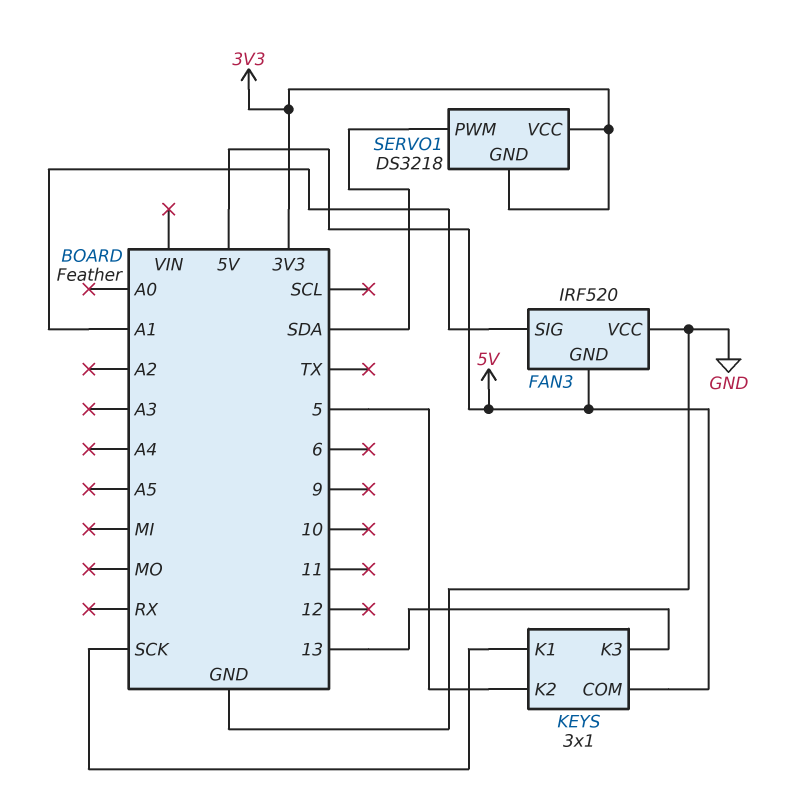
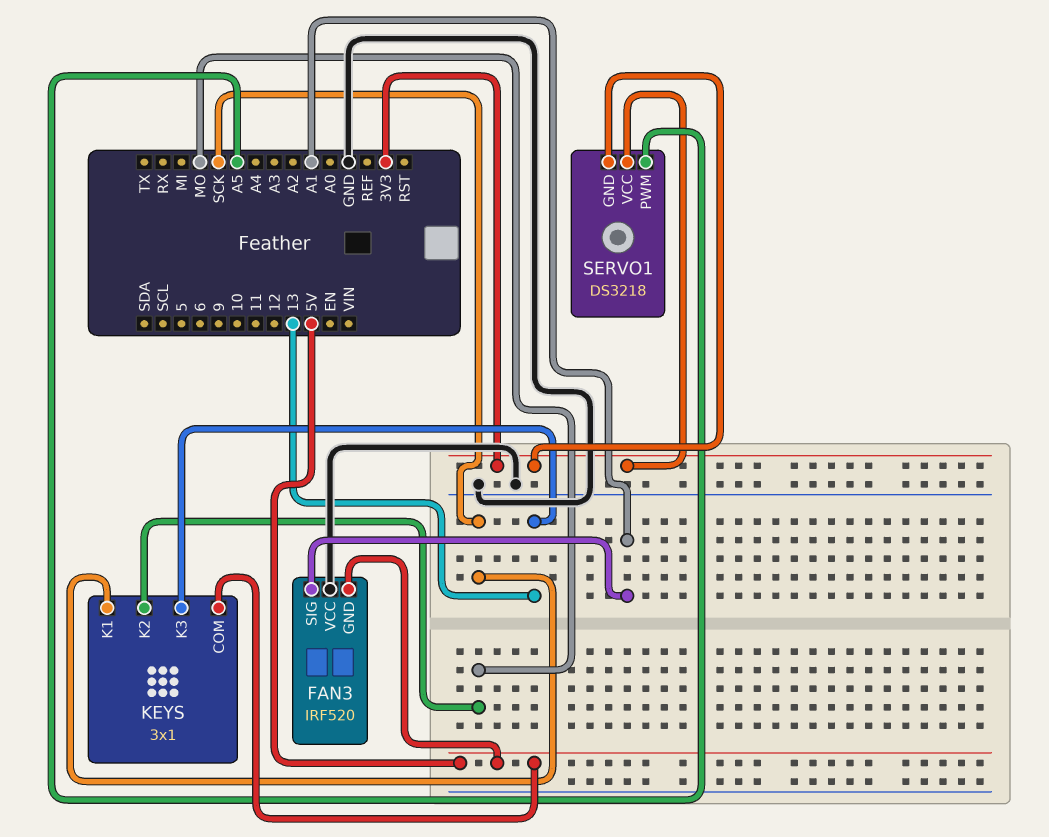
KEYS pin K2: 5 -> MO
SERVO1 pin PWM: SDA -> A5

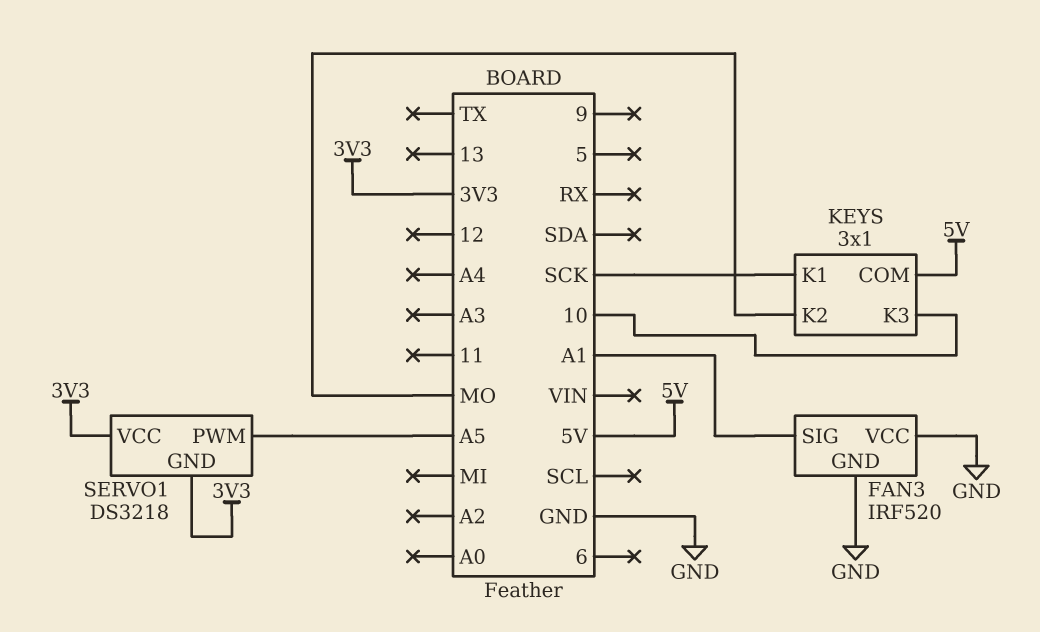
FAN3 pin GND: 5V -> GND
KEYS pin K3: 13 -> 10

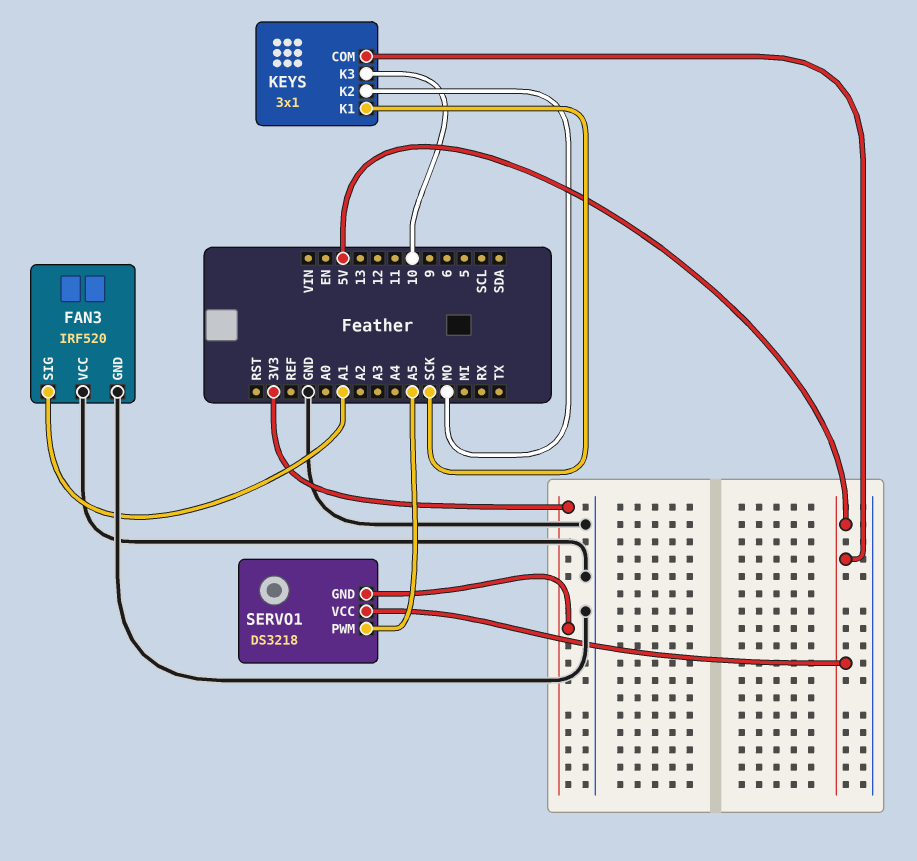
SERVO1 pin VCC: 3V3 -> 5V

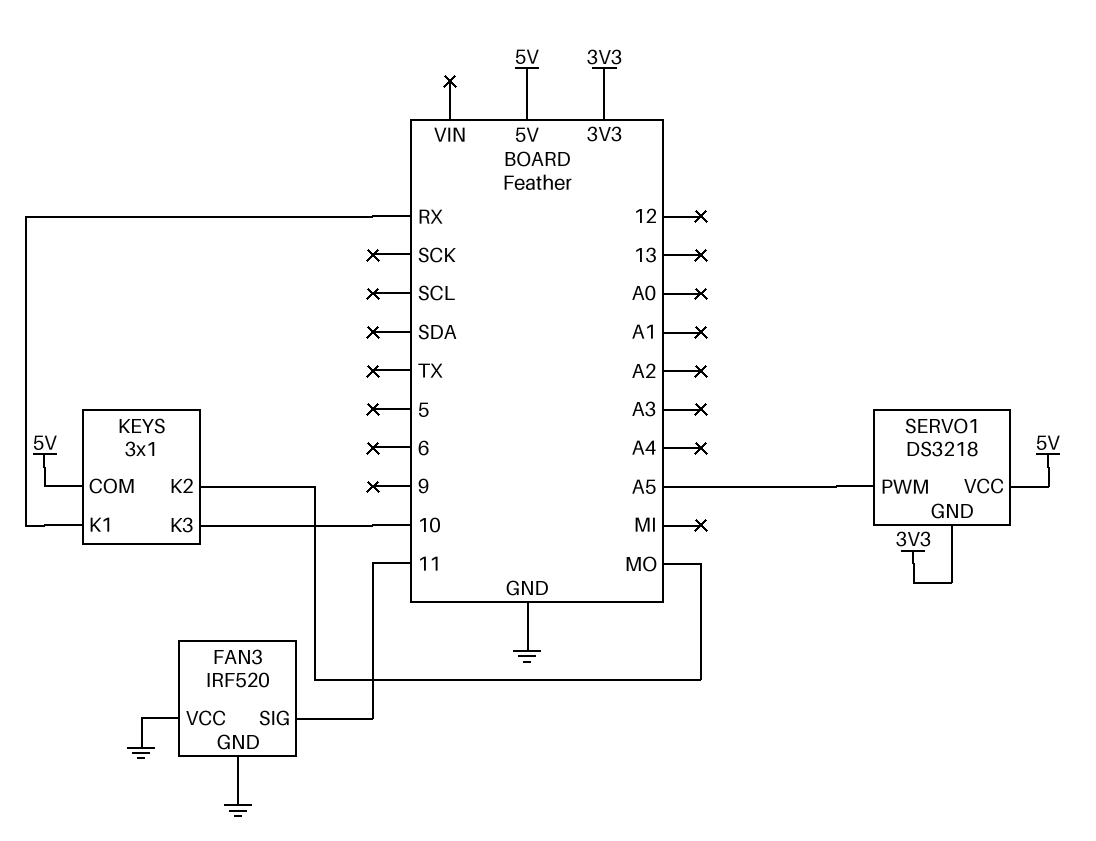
FAN3 pin SIG: A1 -> 11
KEYS pin K1: SCK -> RX

